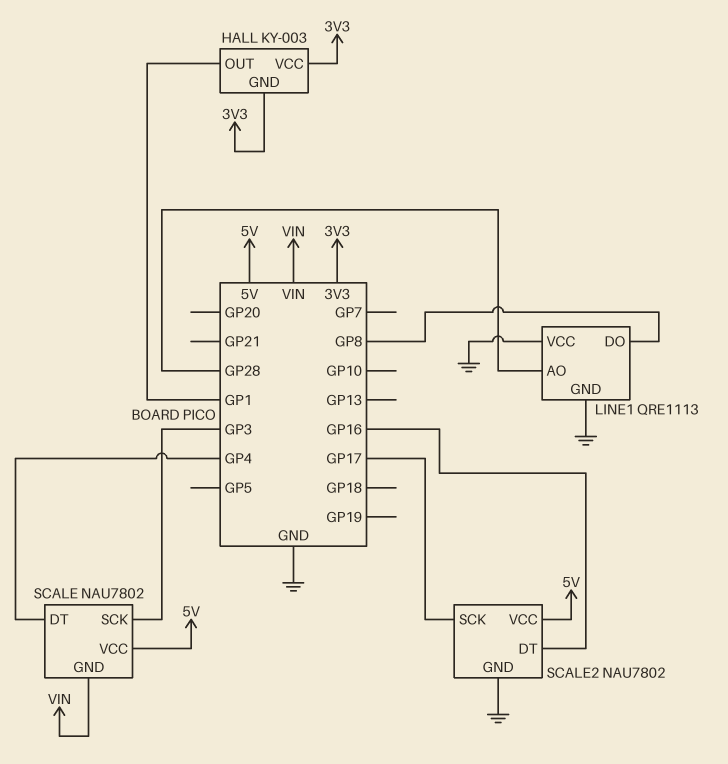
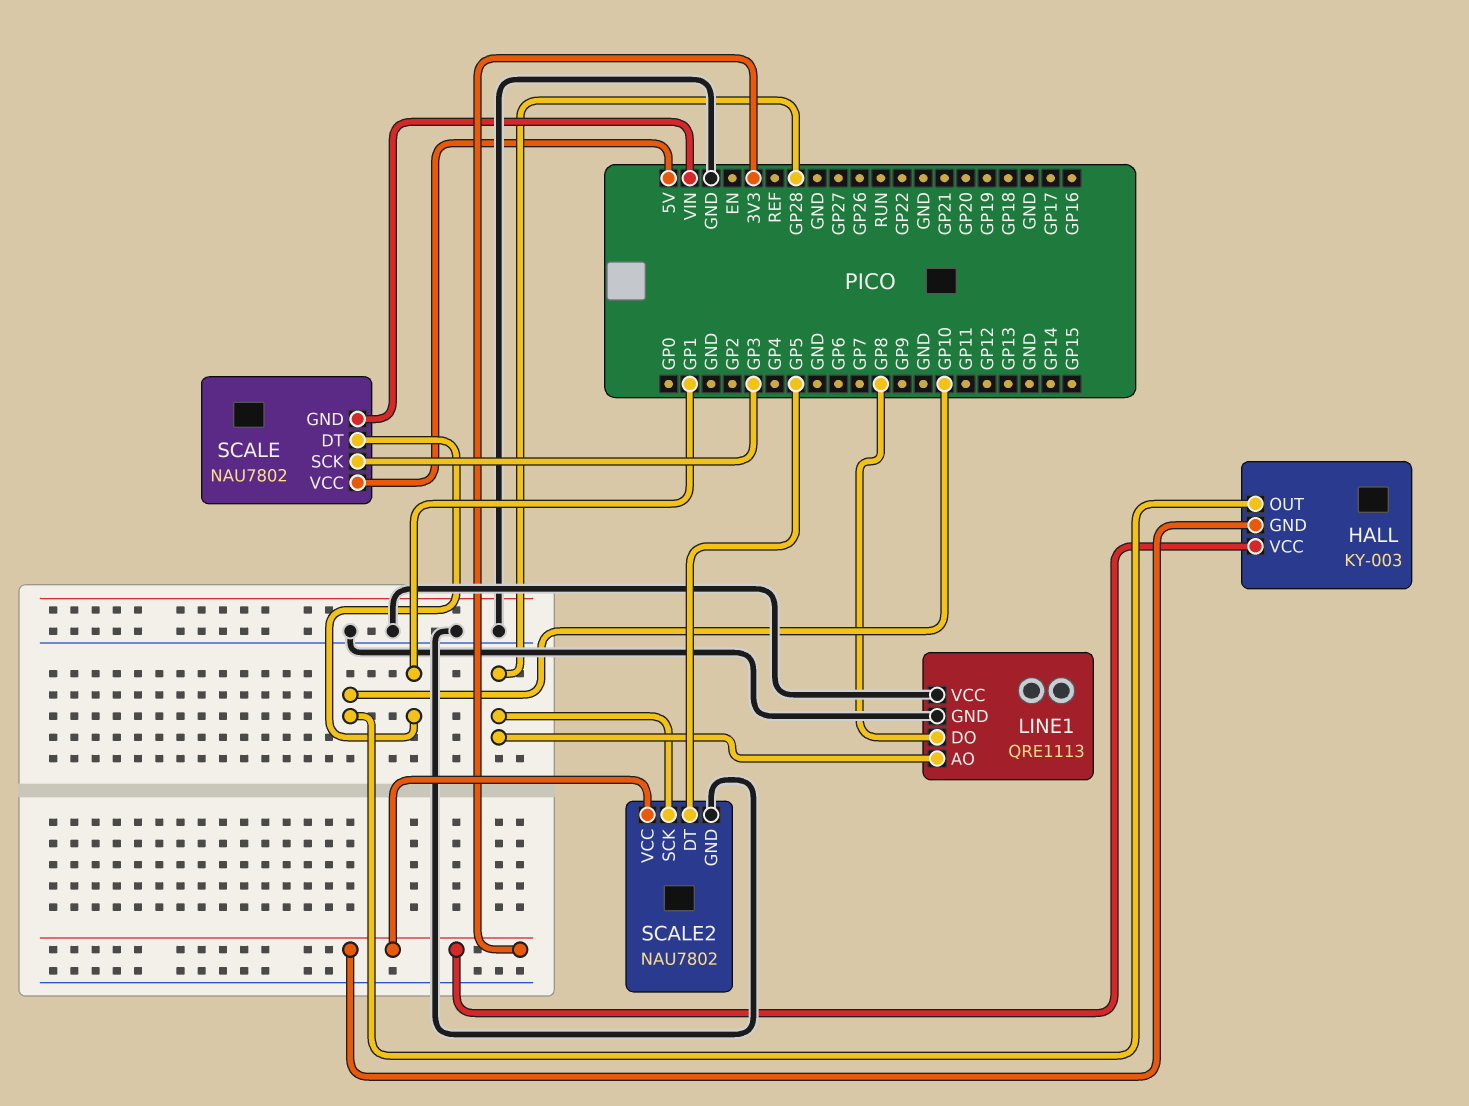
HALL pin OUT: GP1 -> GP10
SCALE pin DT: GP4 -> GP1
SCALE2 pin DT: GP16 -> GP5
SCALE2 pin SCK: GP17 -> GP28
SCALE2 pin VCC: 5V -> 3V3

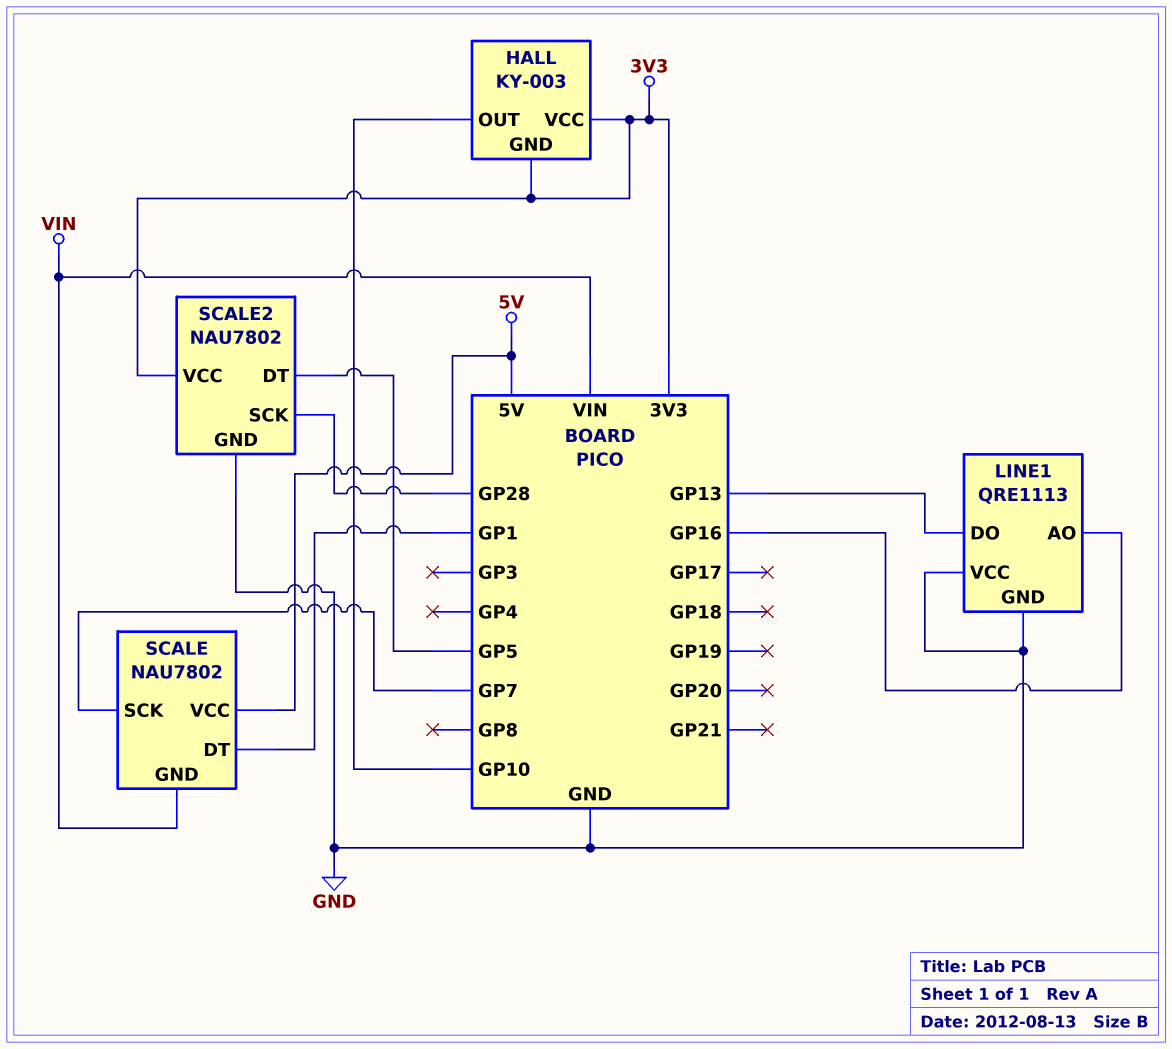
LINE1 pin AO: GP28 -> GP16
LINE1 pin DO: GP8 -> GP13
SCALE pin SCK: GP3 -> GP7

